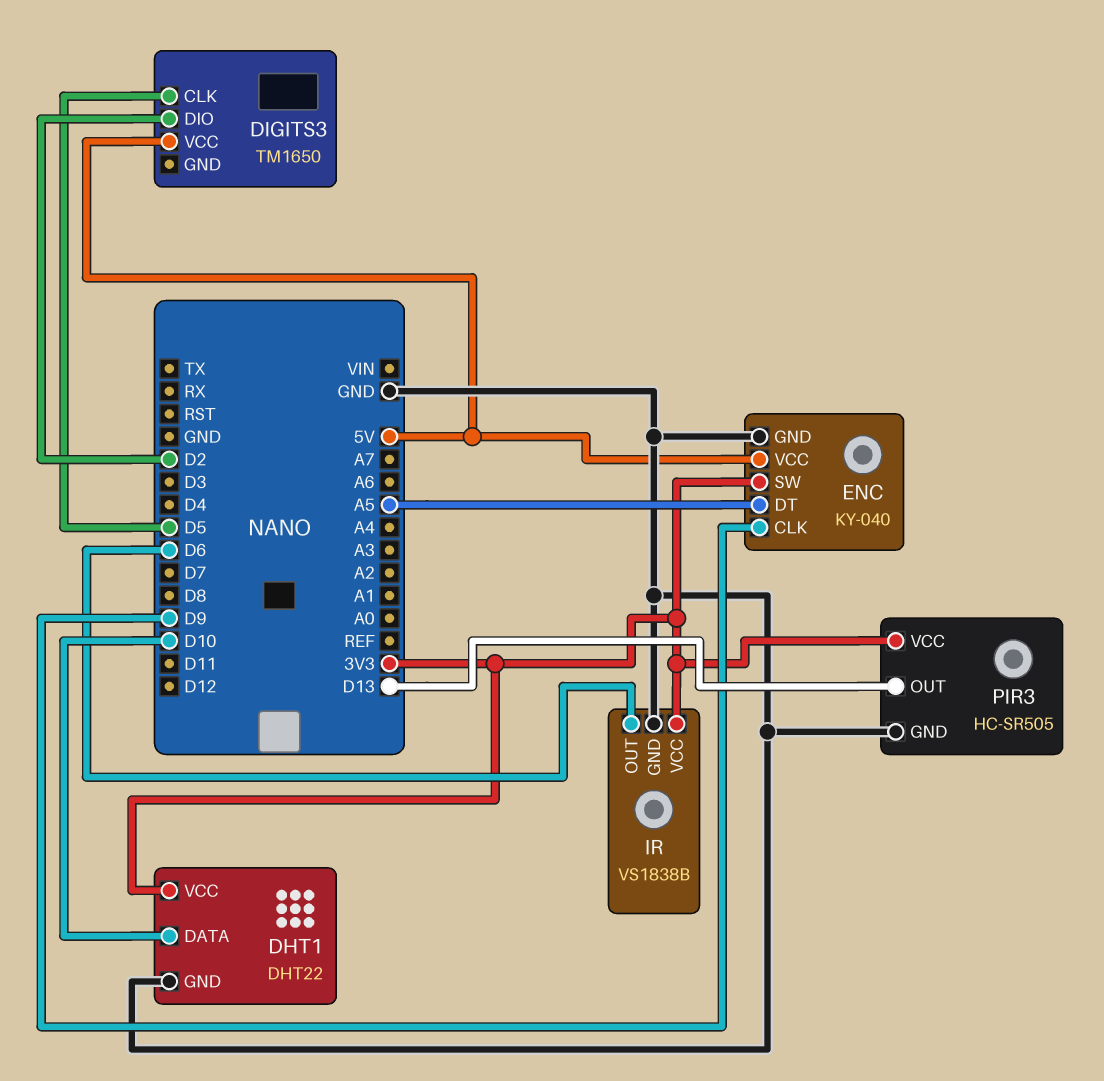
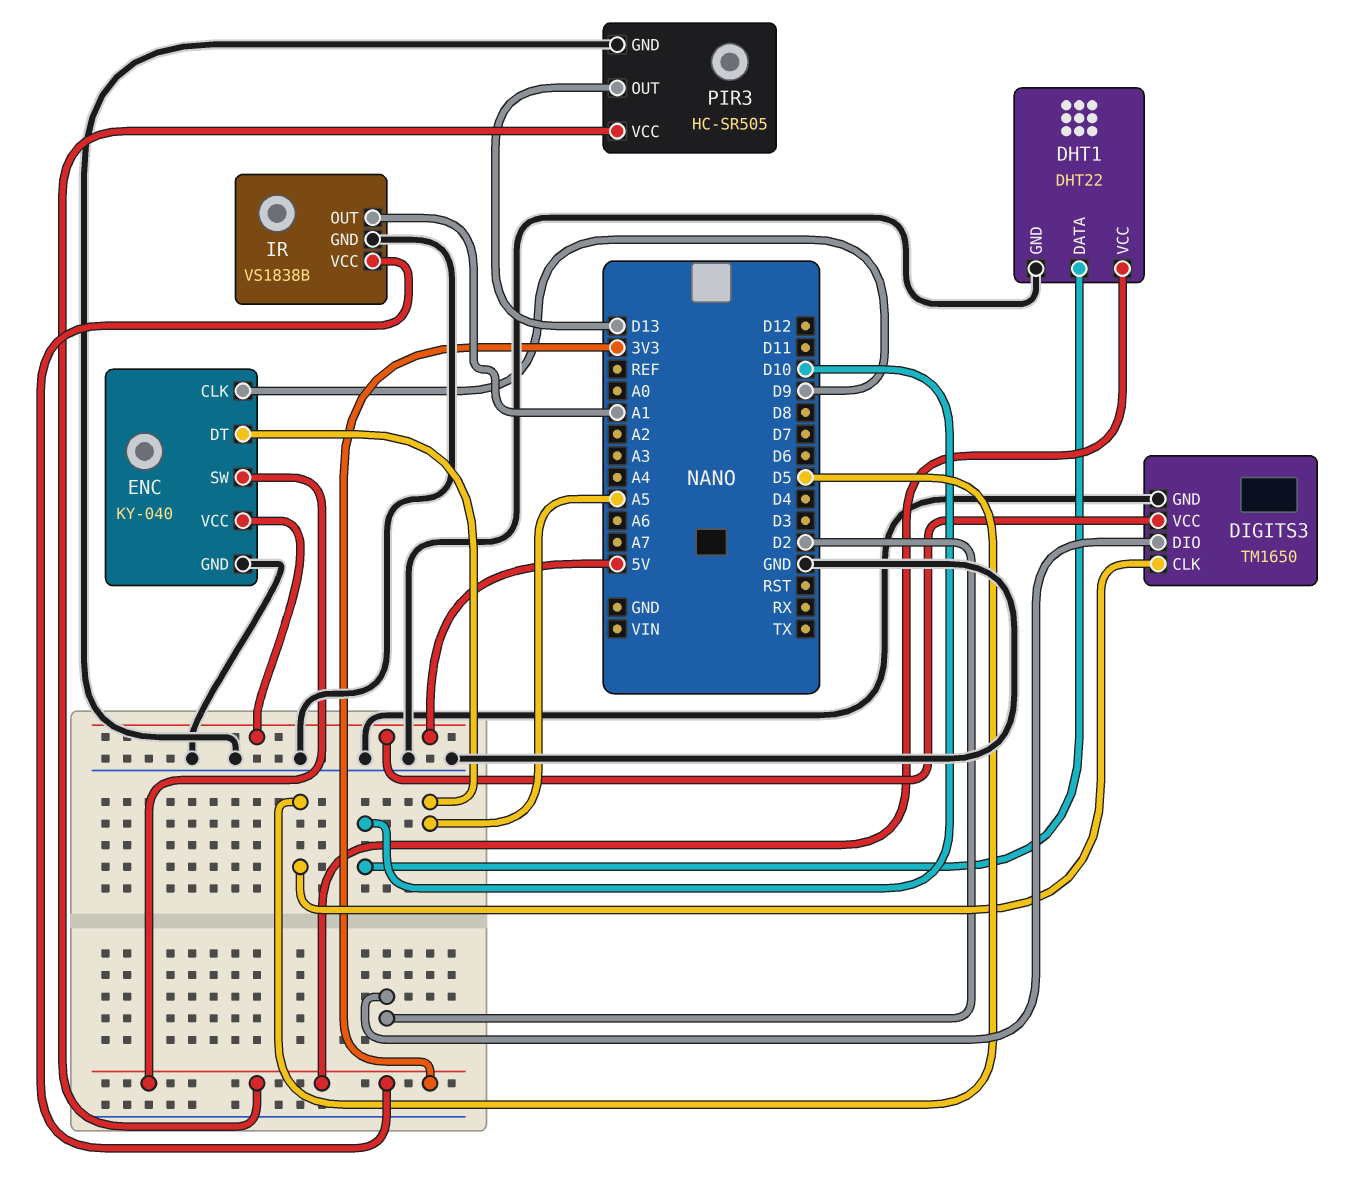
DIGITS3 pin GND: none -> GND
IR pin OUT: D6 -> A1

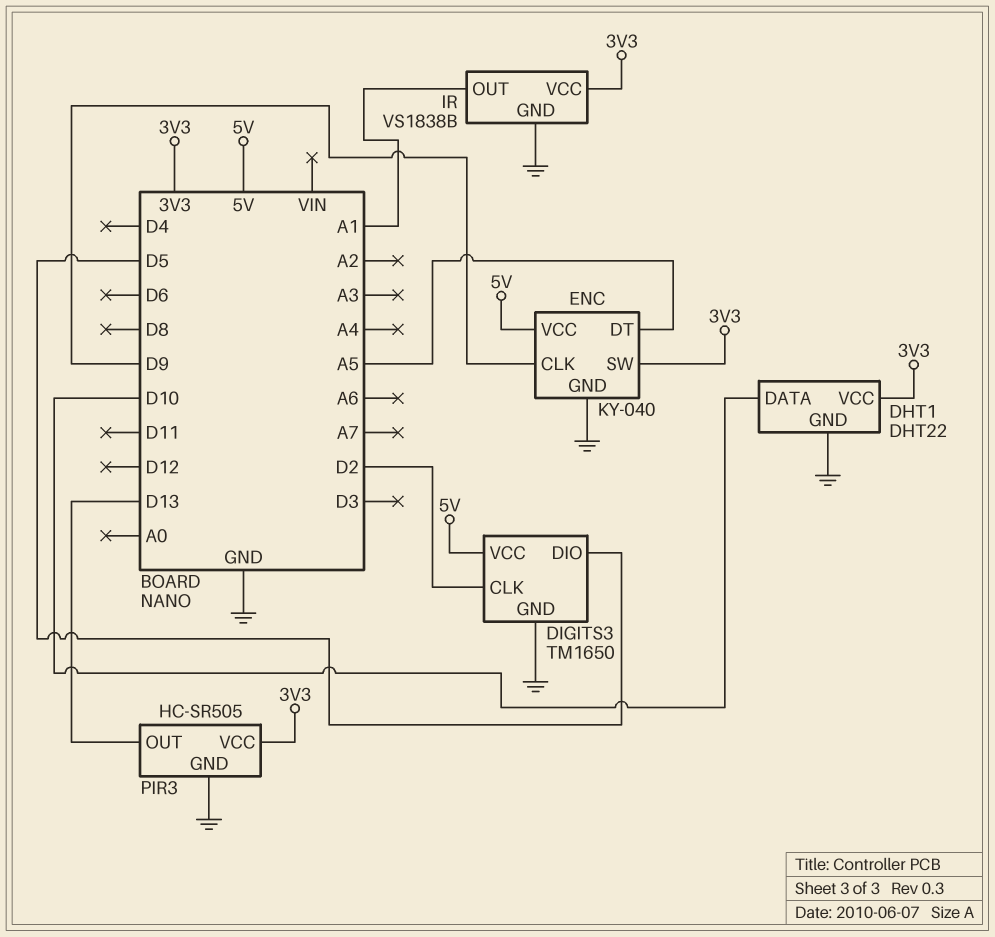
DIGITS3 pin CLK: D5 -> D2
DIGITS3 pin DIO: D2 -> D5

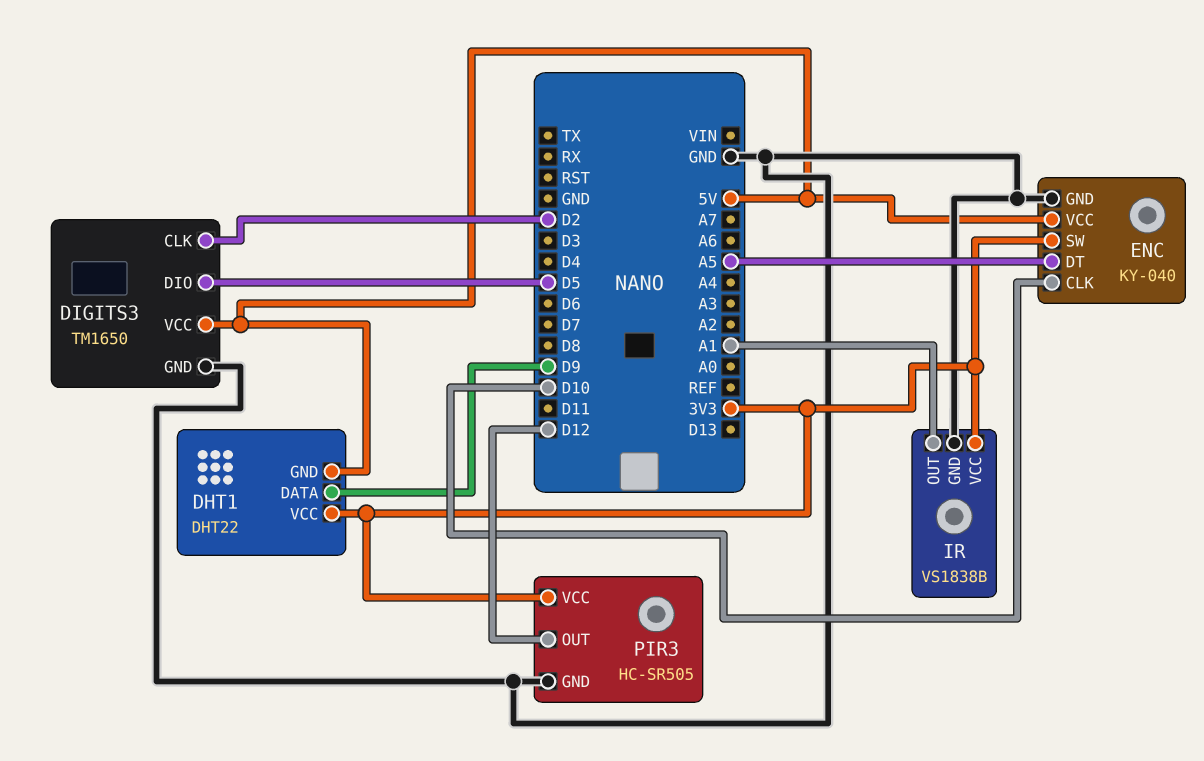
DHT1 pin DATA: D10 -> D9
DHT1 pin GND: GND -> 5V
ENC pin CLK: D9 -> D10
PIR3 pin OUT: D13 -> D12

